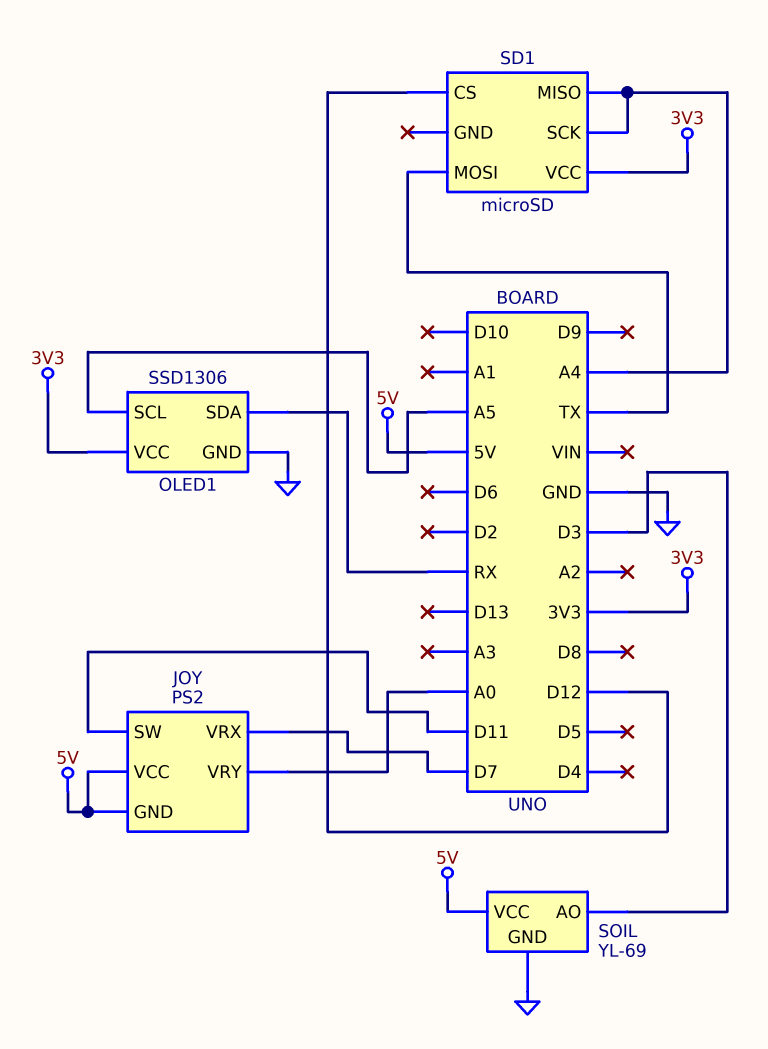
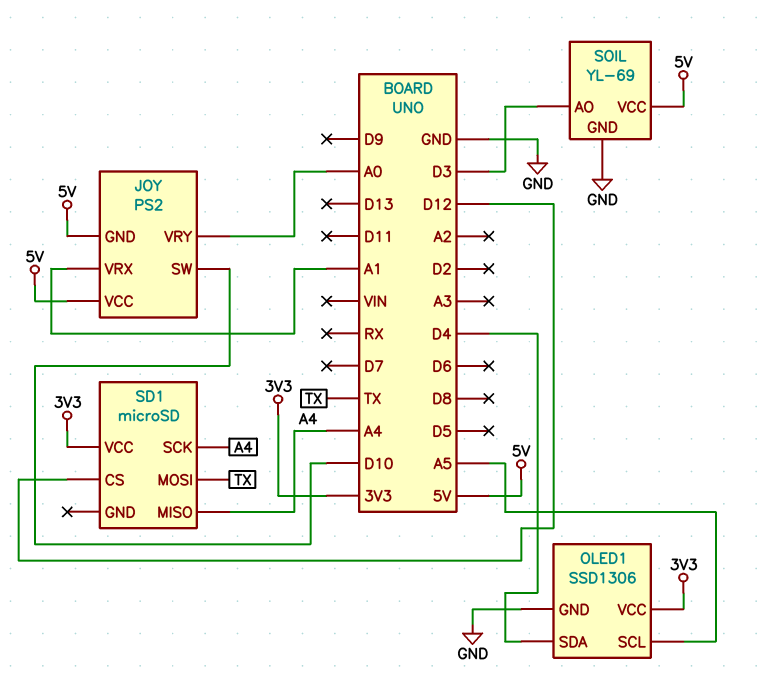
JOY pin SW: D11 -> D10
JOY pin VRX: D7 -> A1
OLED1 pin SDA: RX -> D4

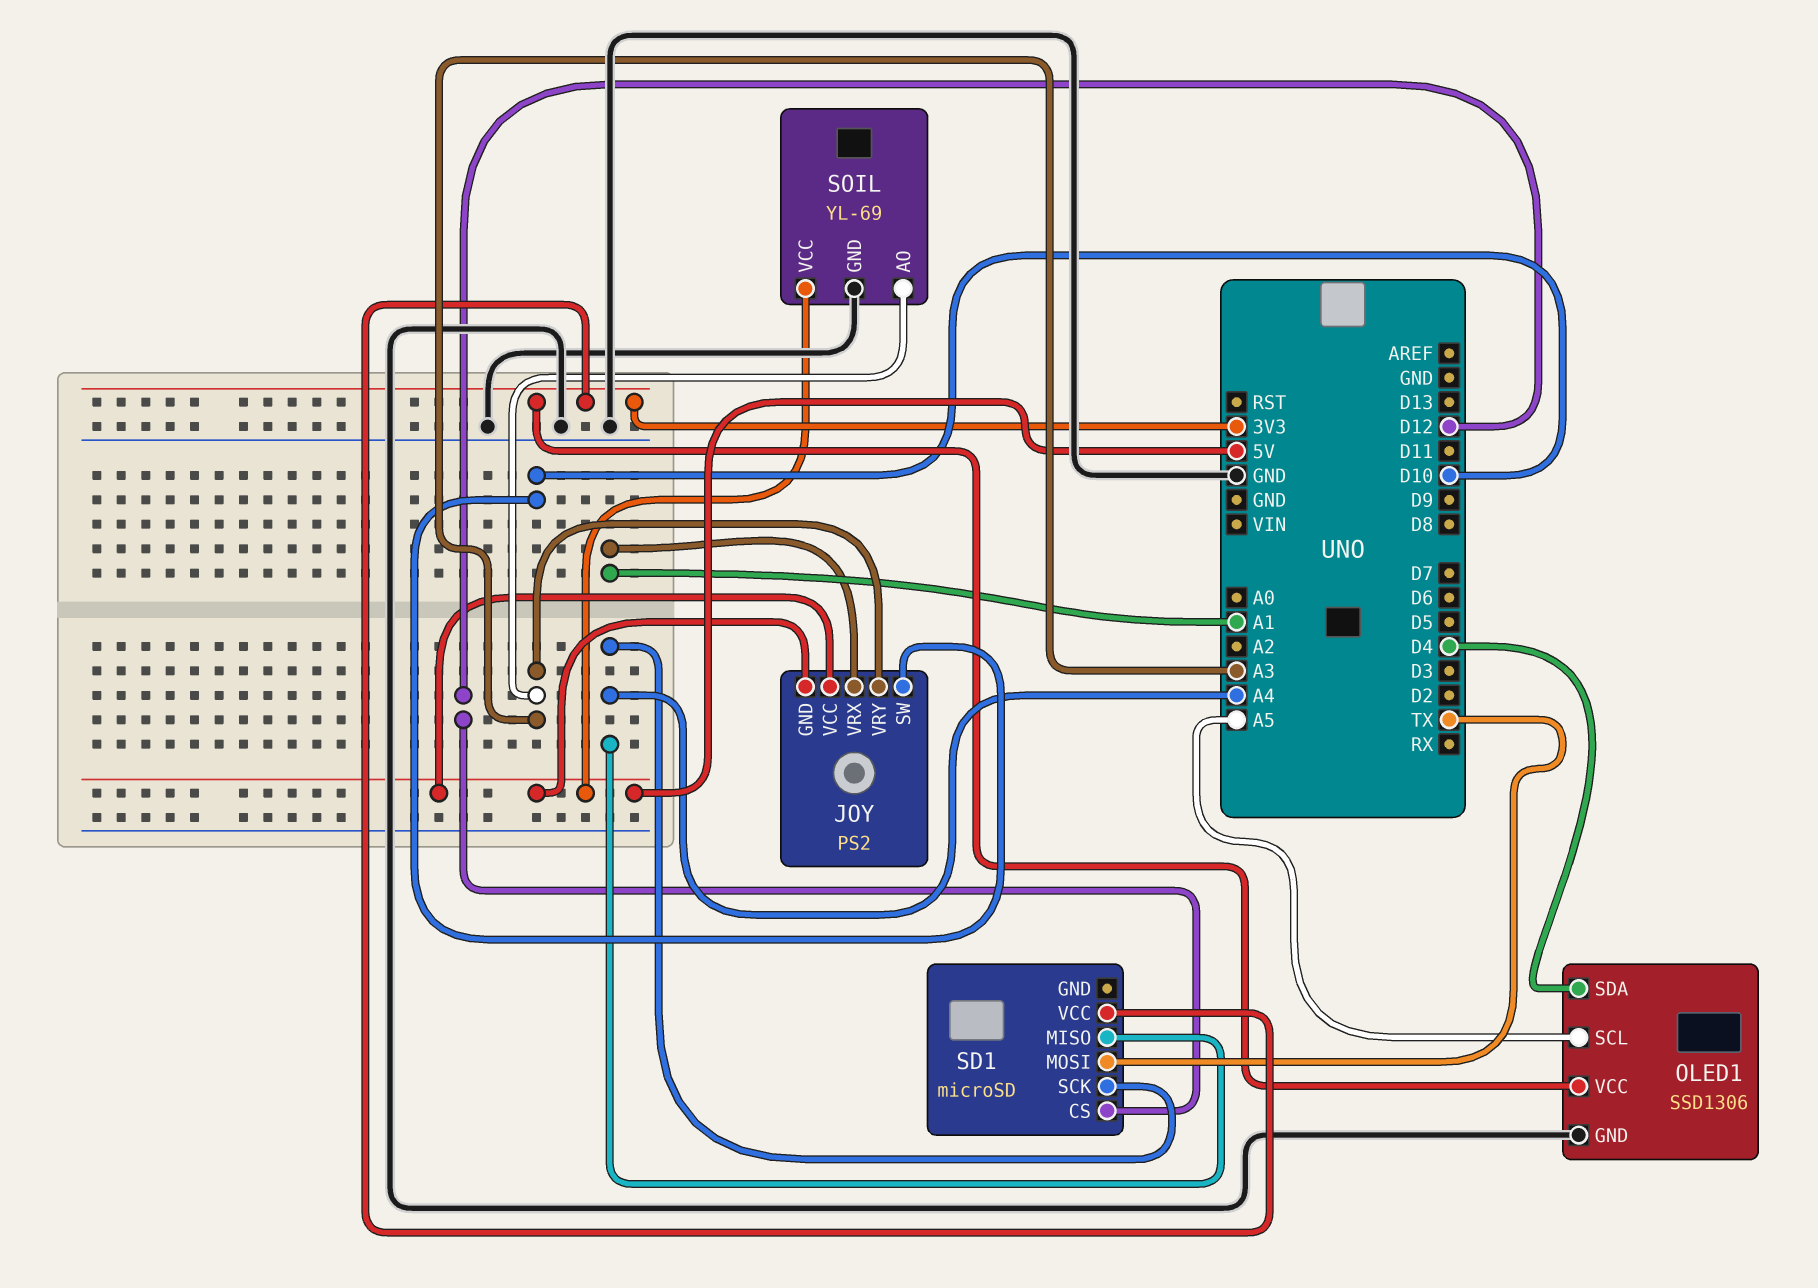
JOY pin VRY: A0 -> A3
SOIL pin AO: D3 -> A3

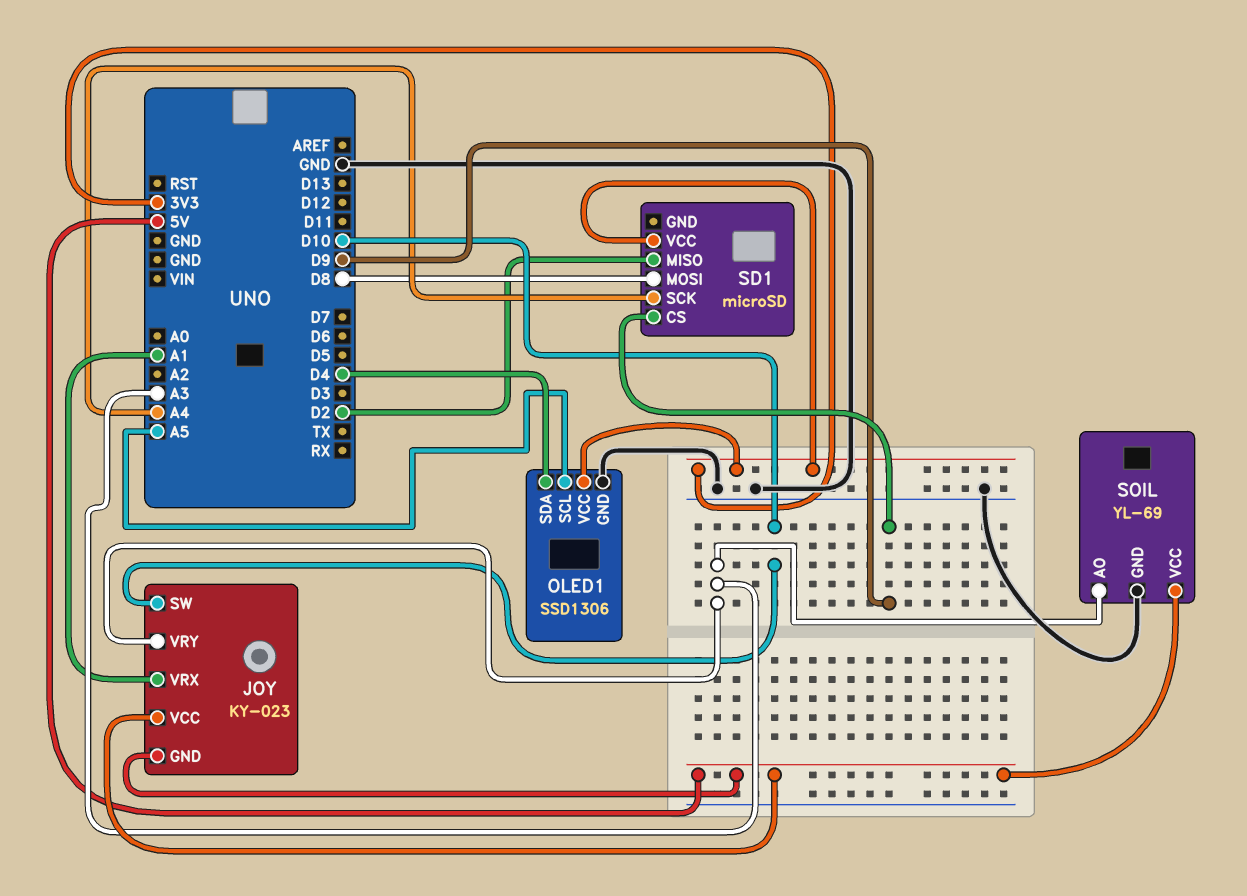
JOY: PS2 -> KY-023
SD1 pin CS: D12 -> D9
SD1 pin MISO: A4 -> D2
SD1 pin MOSI: TX -> D8

